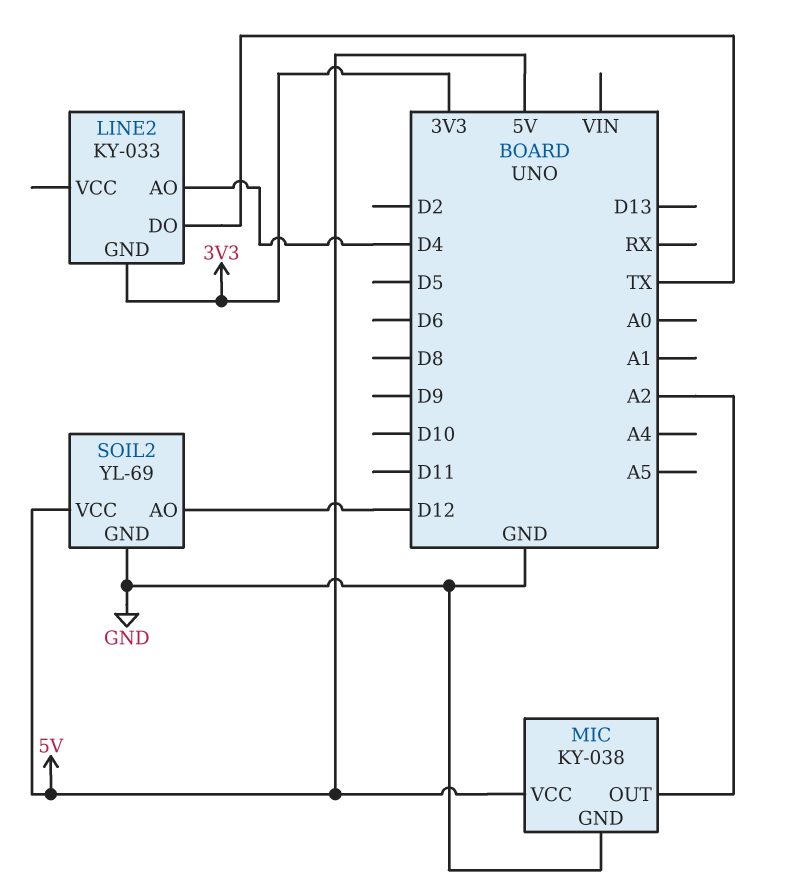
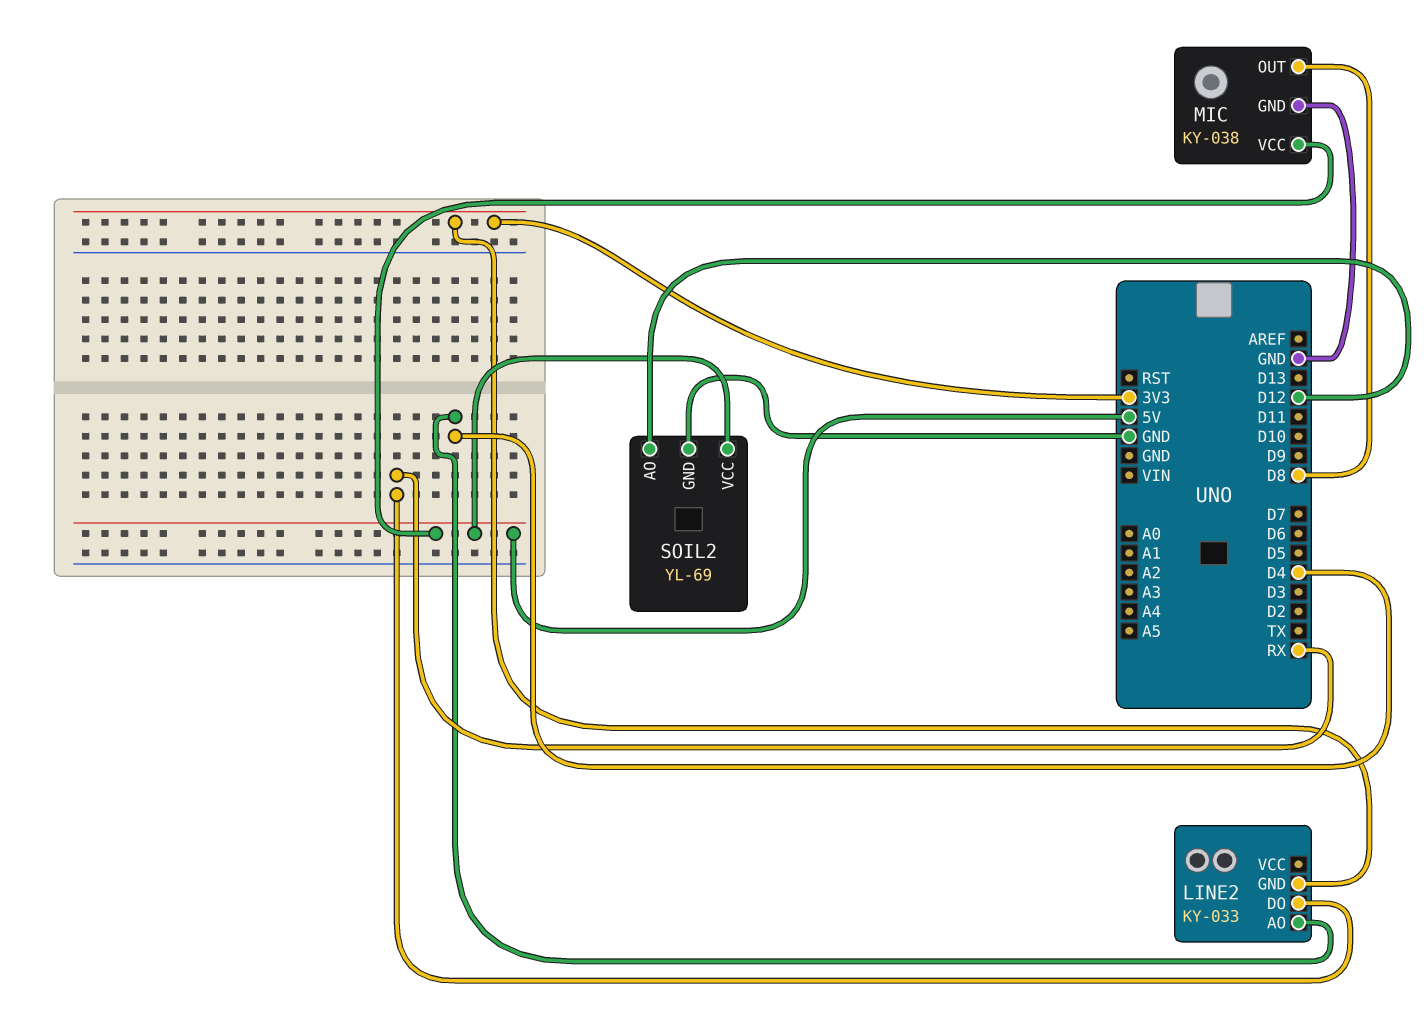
LINE2 pin DO: TX -> RX
MIC pin OUT: A2 -> D8

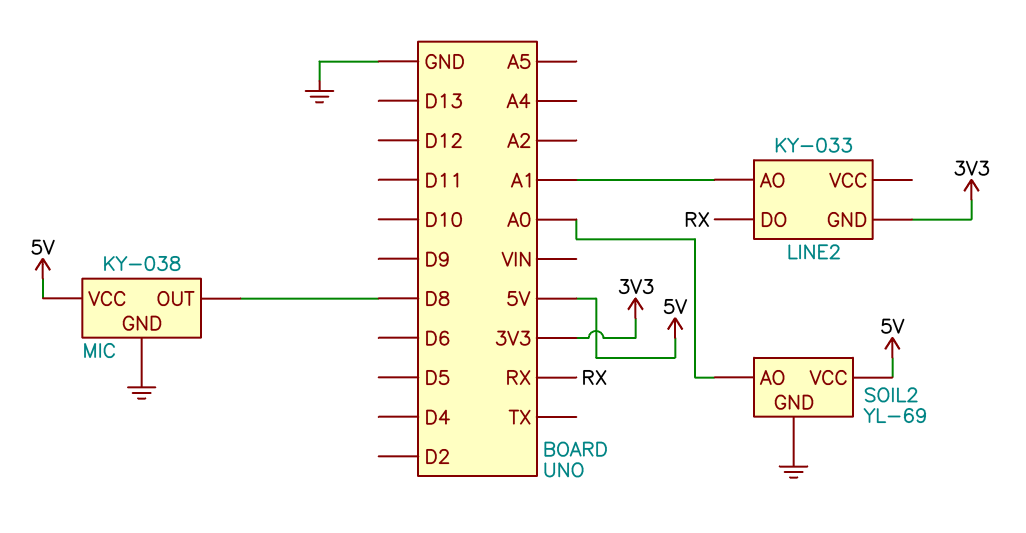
LINE2 pin AO: D4 -> A1
SOIL2 pin AO: D12 -> A0

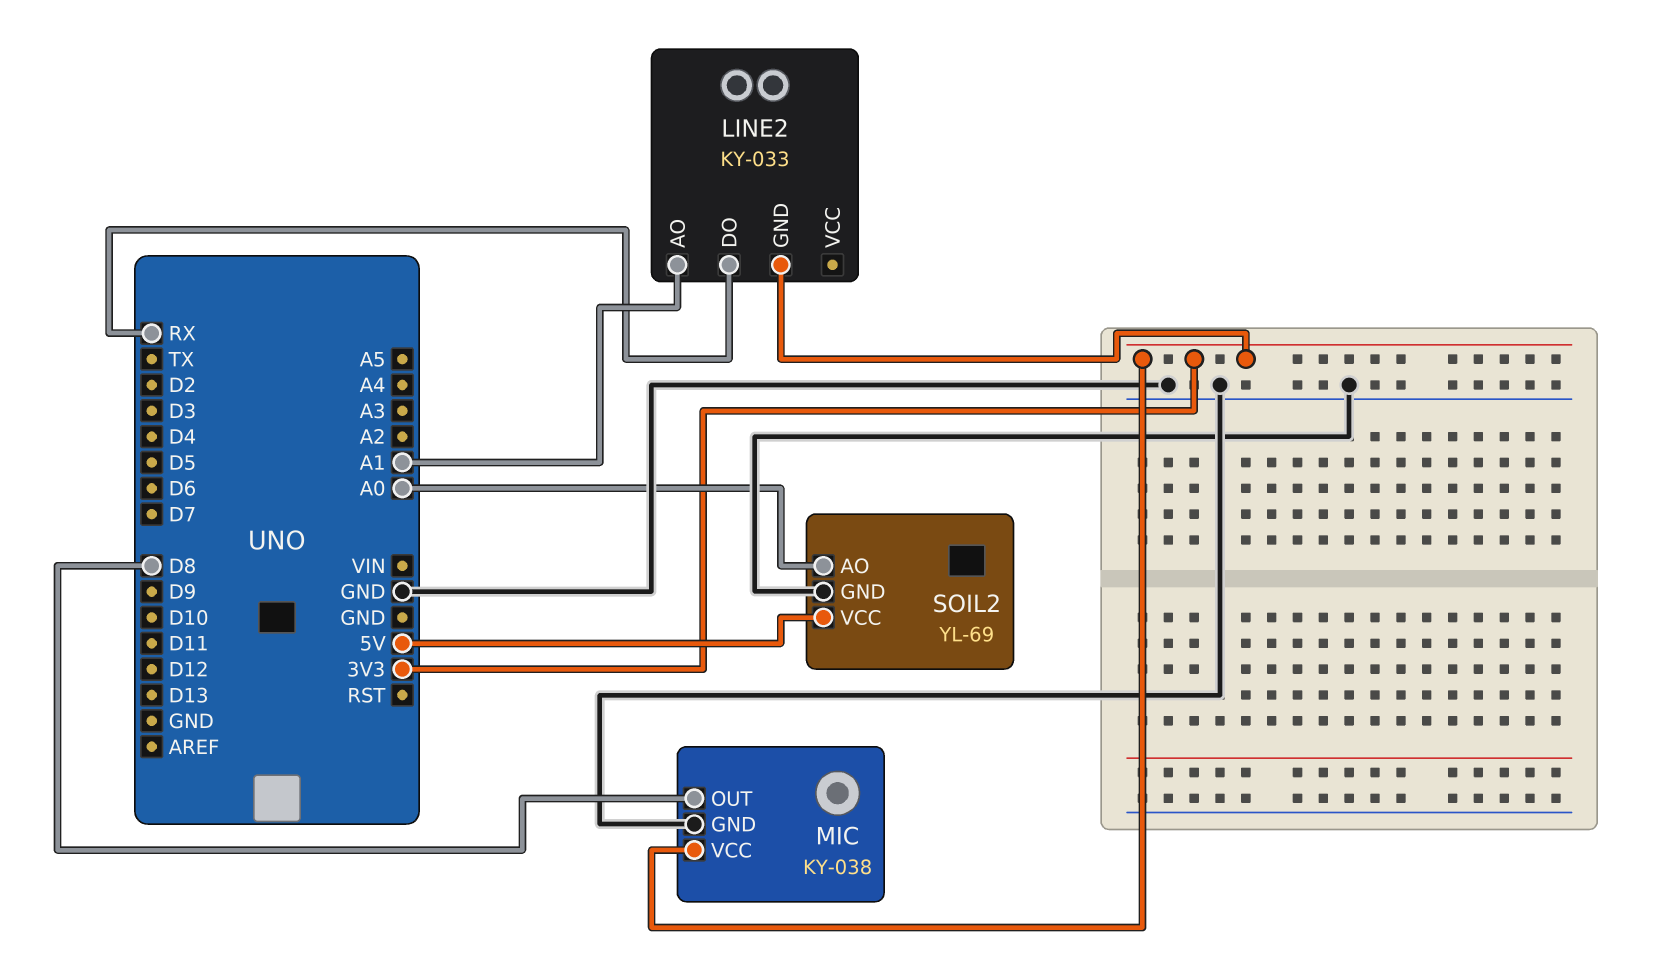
MIC pin VCC: 5V -> 3V3

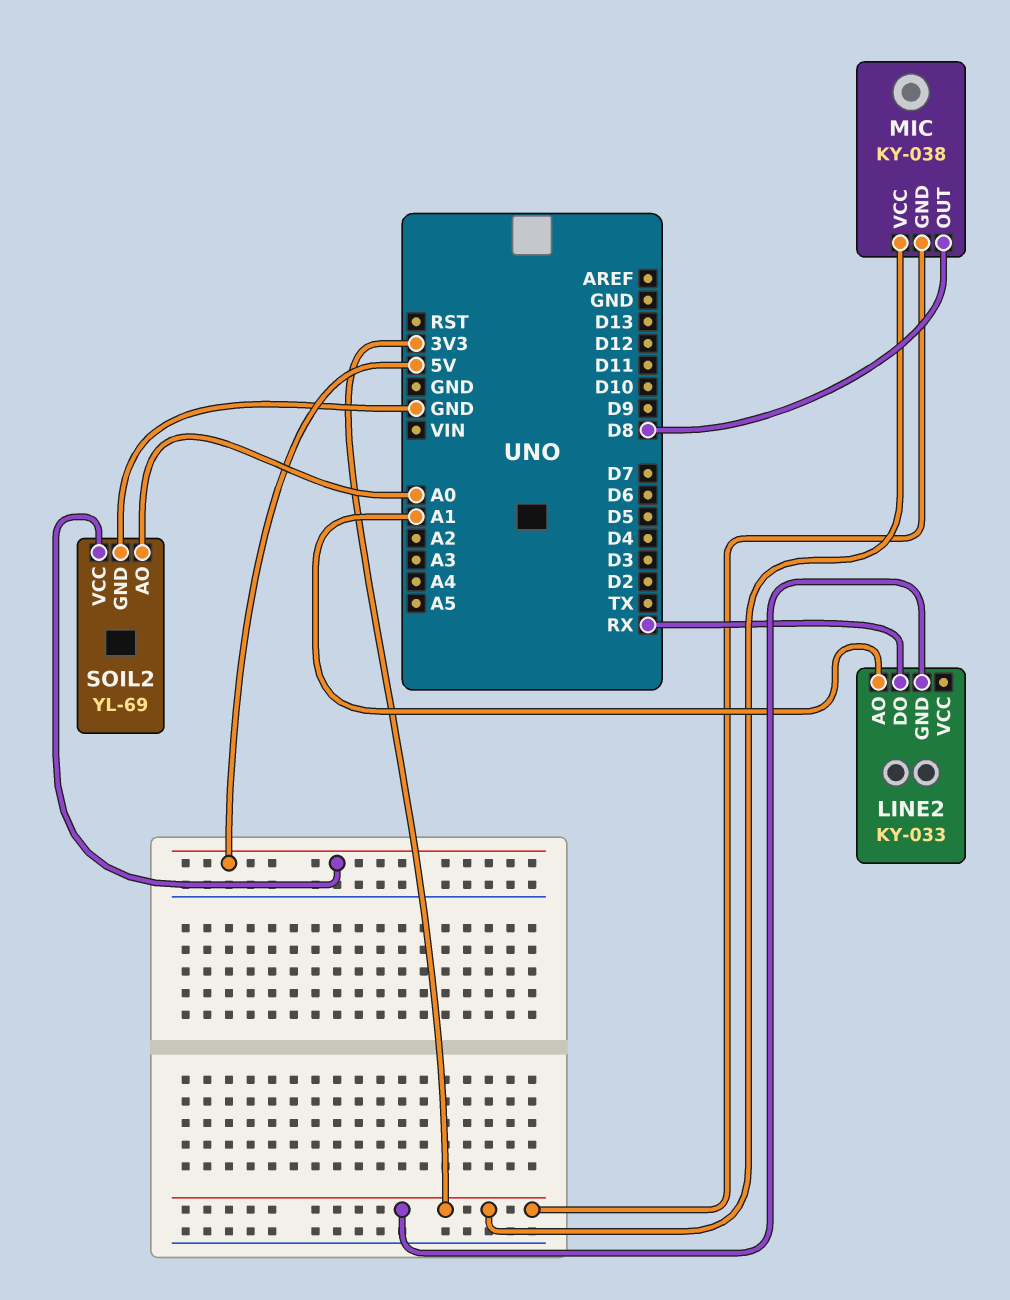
MIC pin GND: GND -> 3V3

